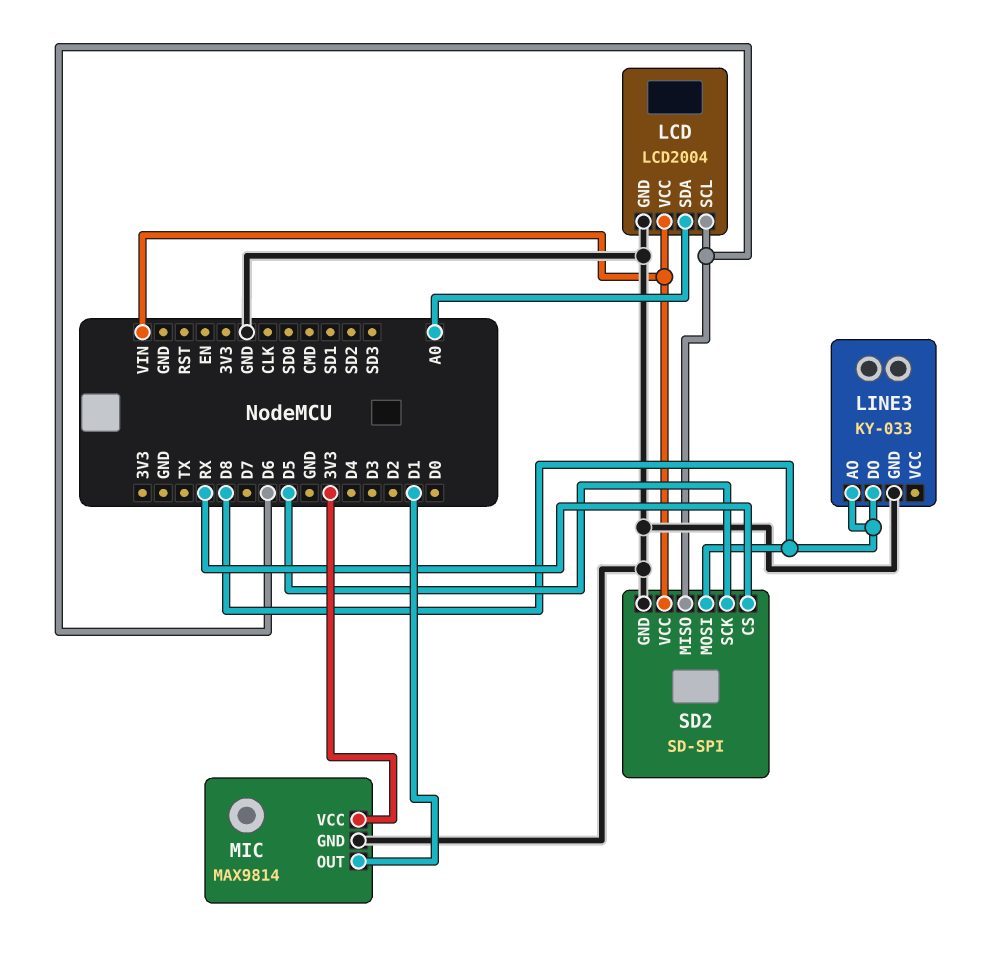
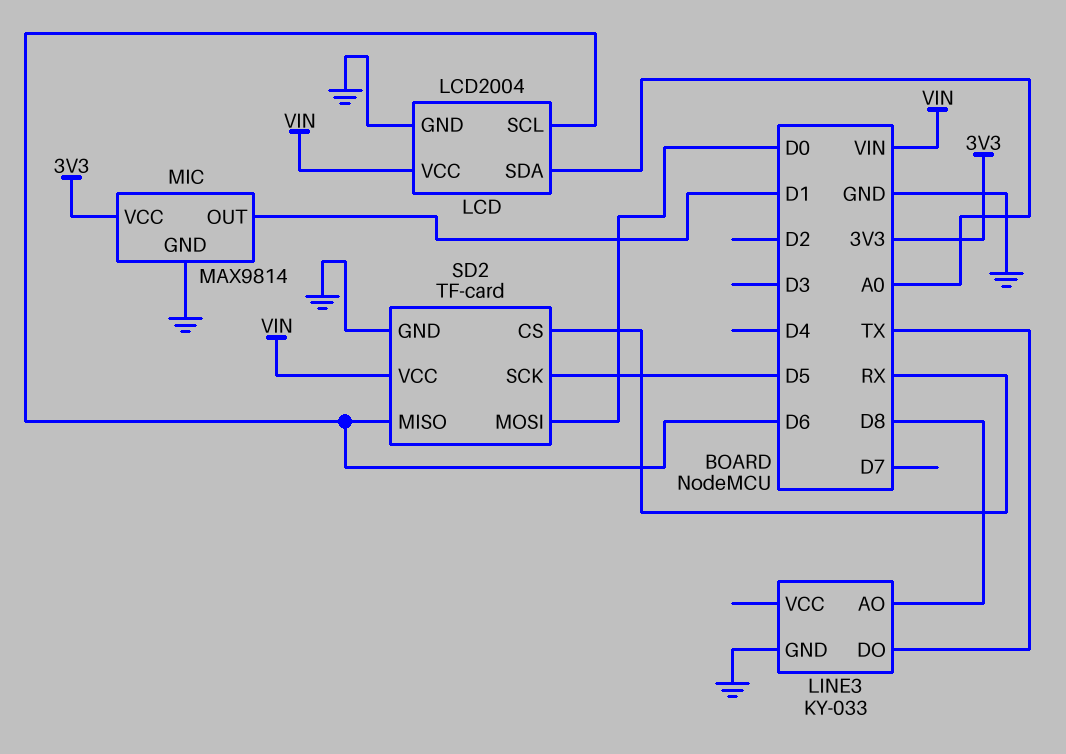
LINE3 pin DO: D8 -> TX
SD2: SD-SPI -> TF-card
SD2 pin MOSI: D8 -> D0

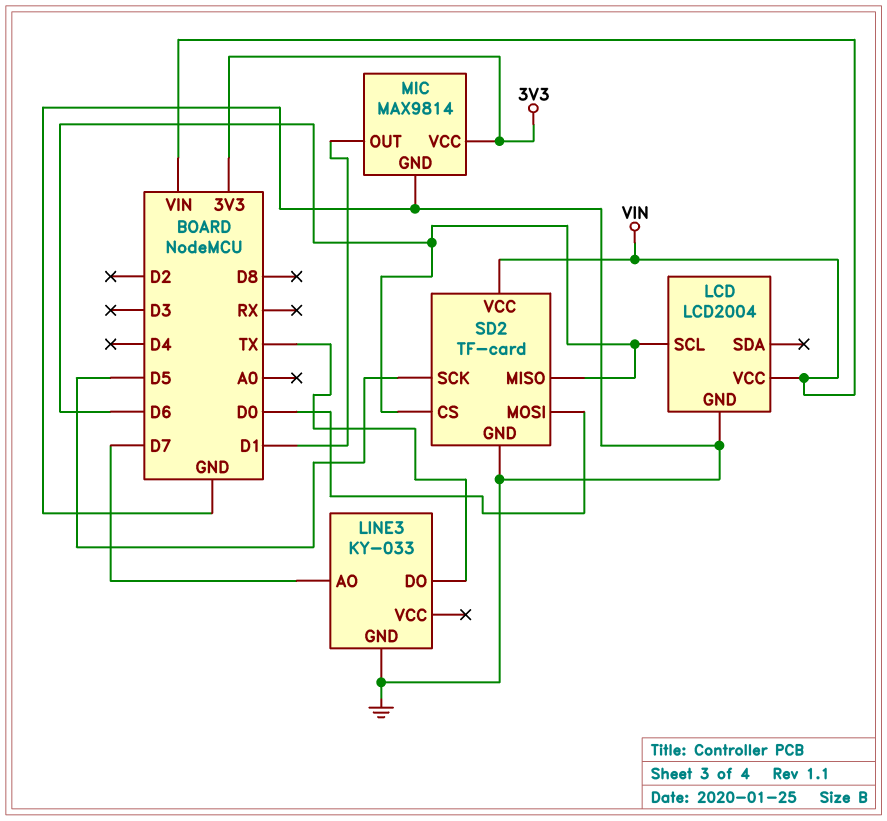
LCD pin SDA: A0 -> none
LINE3 pin AO: D8 -> D7
SD2 pin CS: RX -> D6

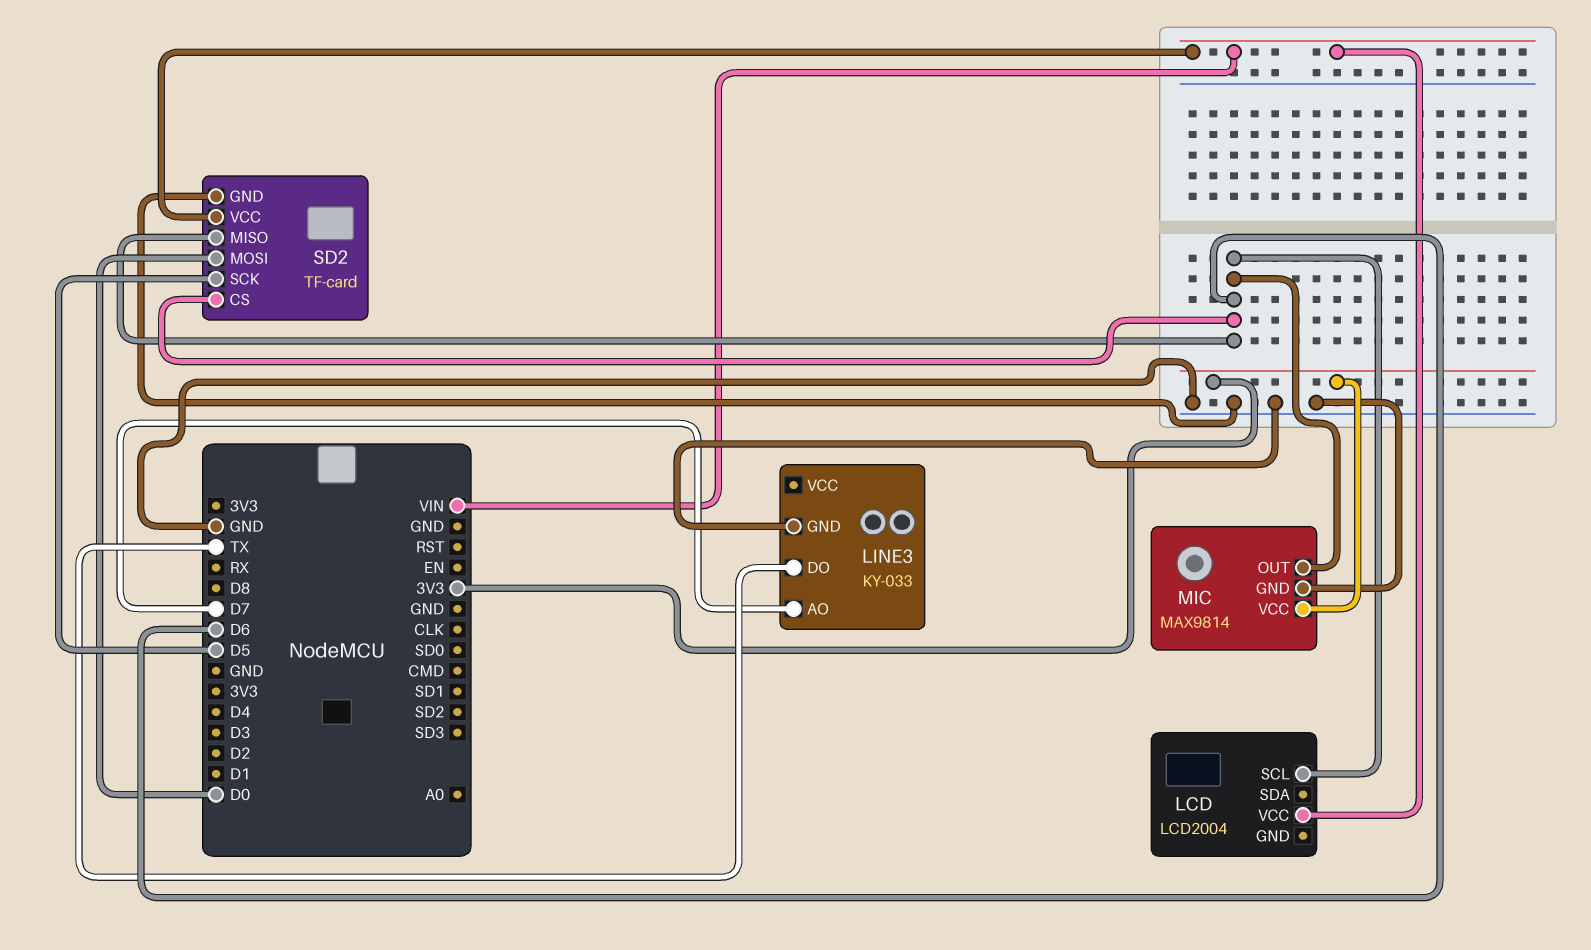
LCD pin GND: GND -> none
MIC pin OUT: D1 -> D6

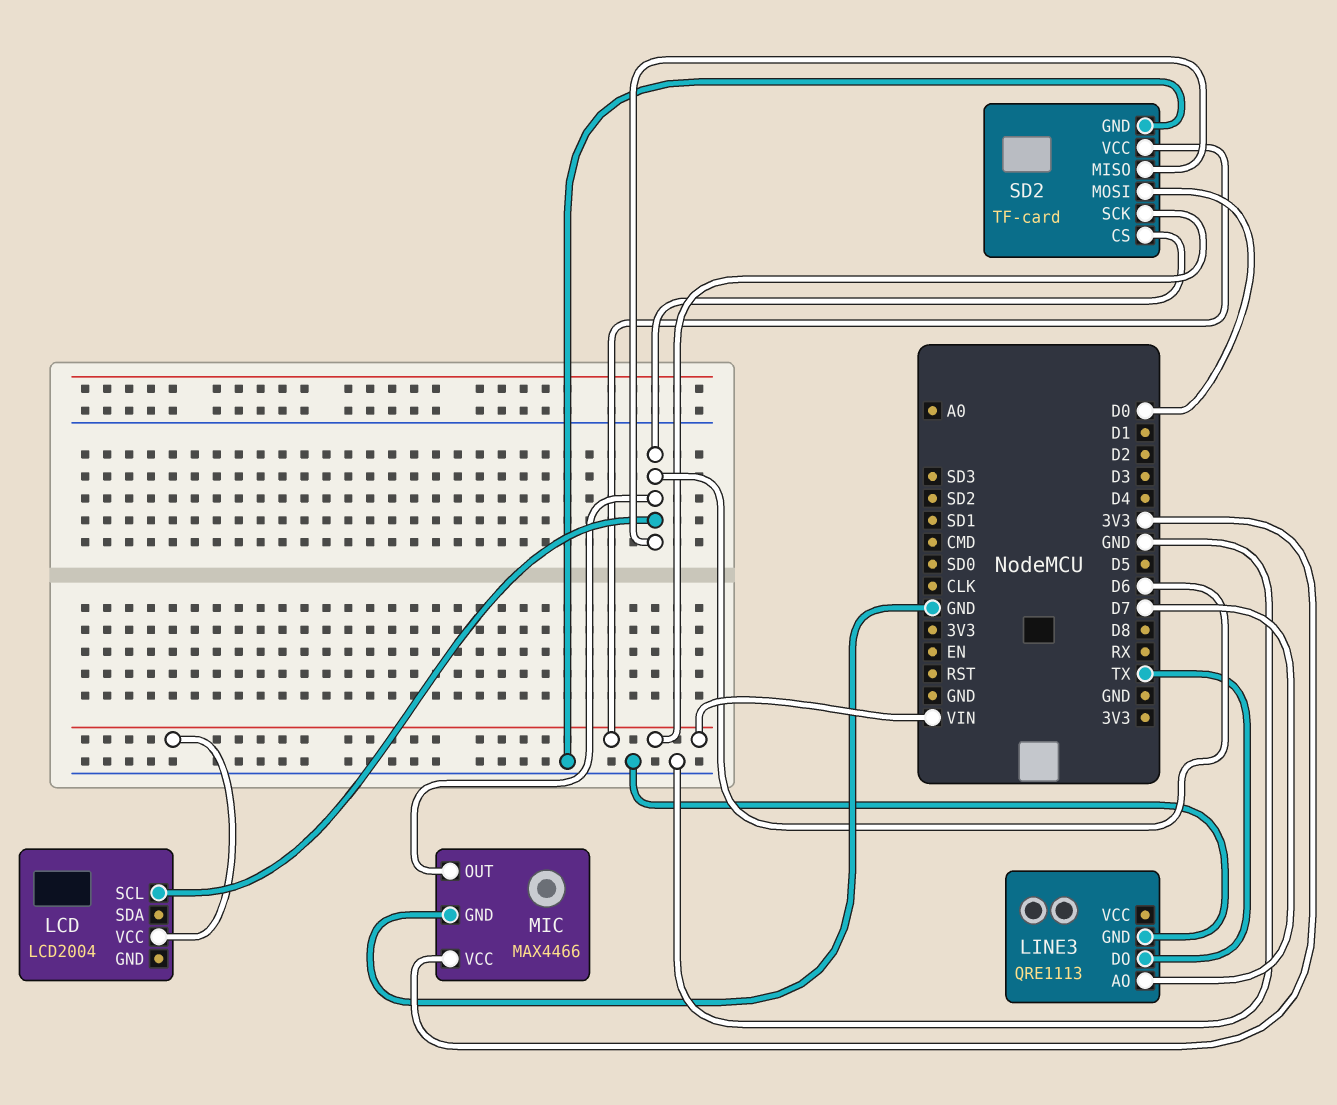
LINE3: KY-033 -> QRE1113
MIC: MAX9814 -> MAX4466
SD2 pin SCK: D5 -> VIN

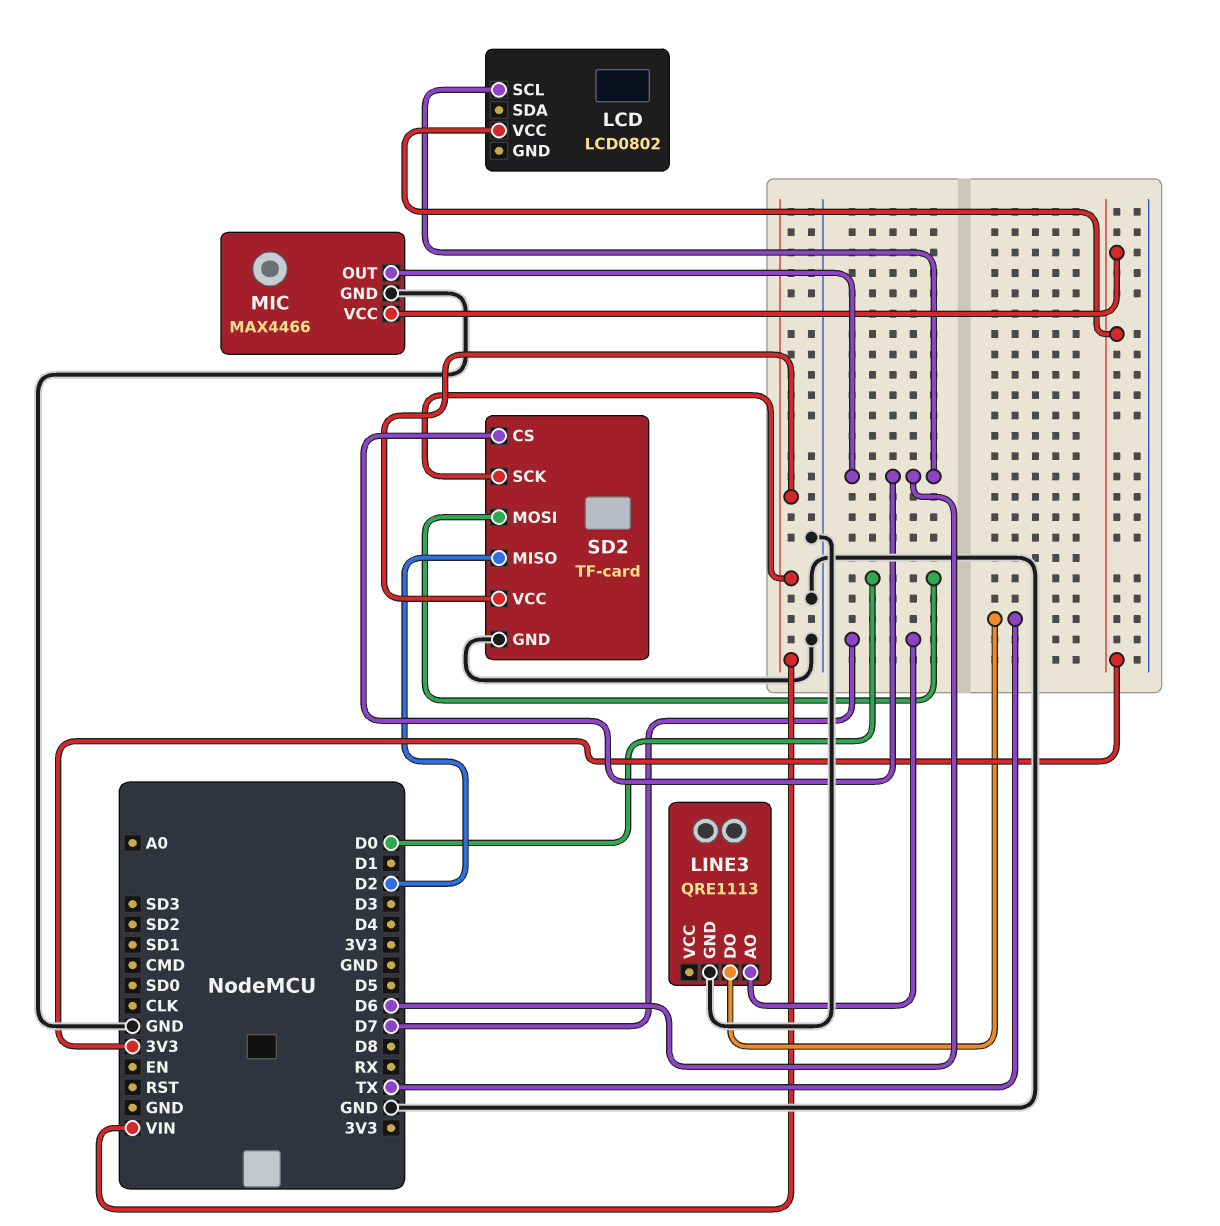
LCD: LCD2004 -> LCD0802
LCD pin VCC: VIN -> 3V3
SD2 pin MISO: D6 -> D2

